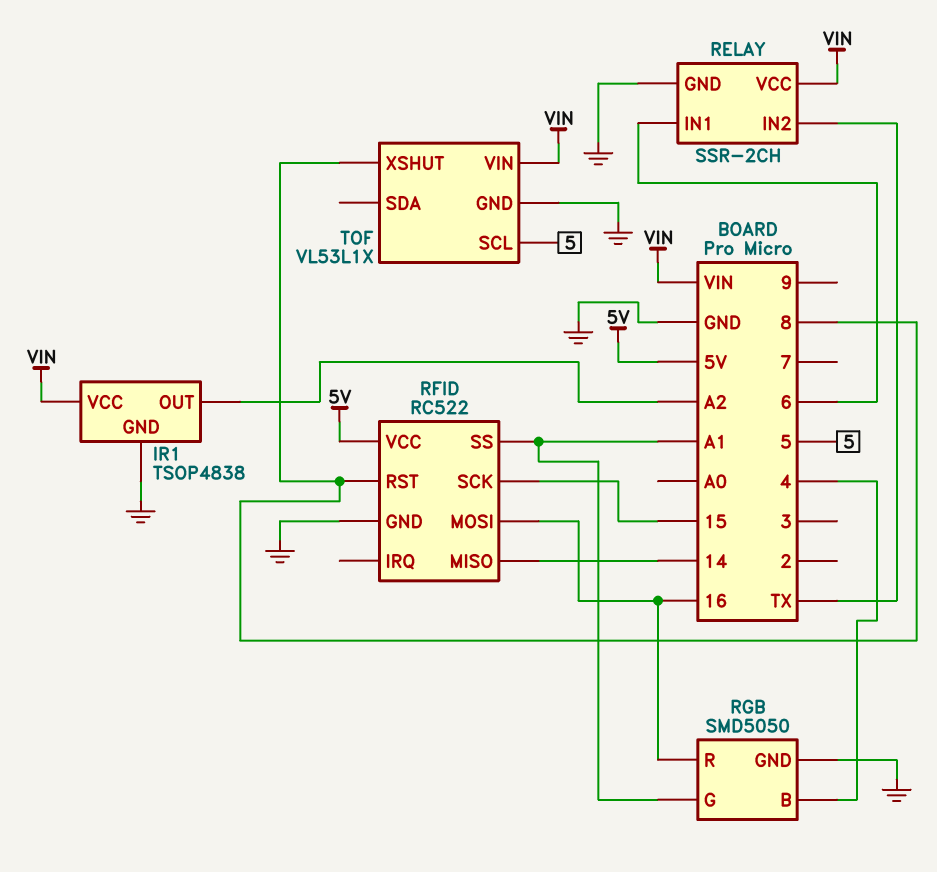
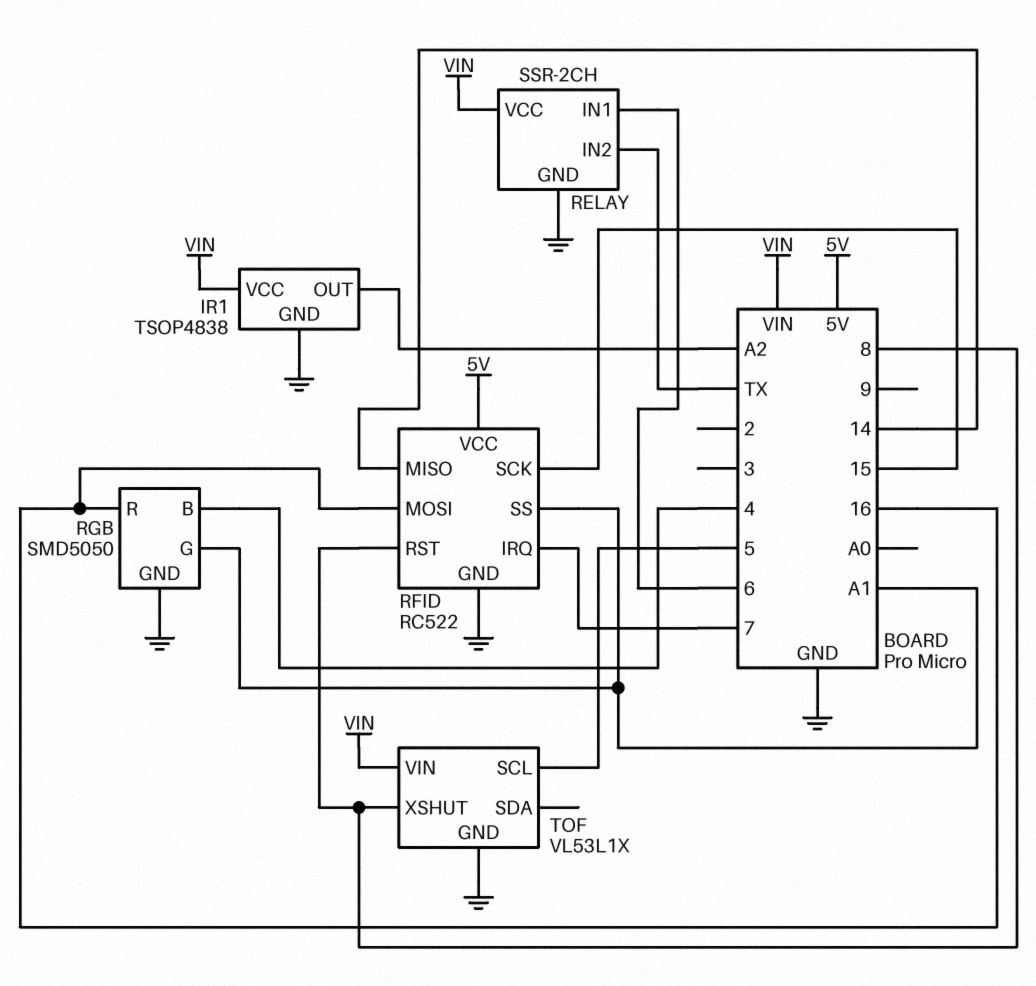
RFID pin IRQ: none -> 7

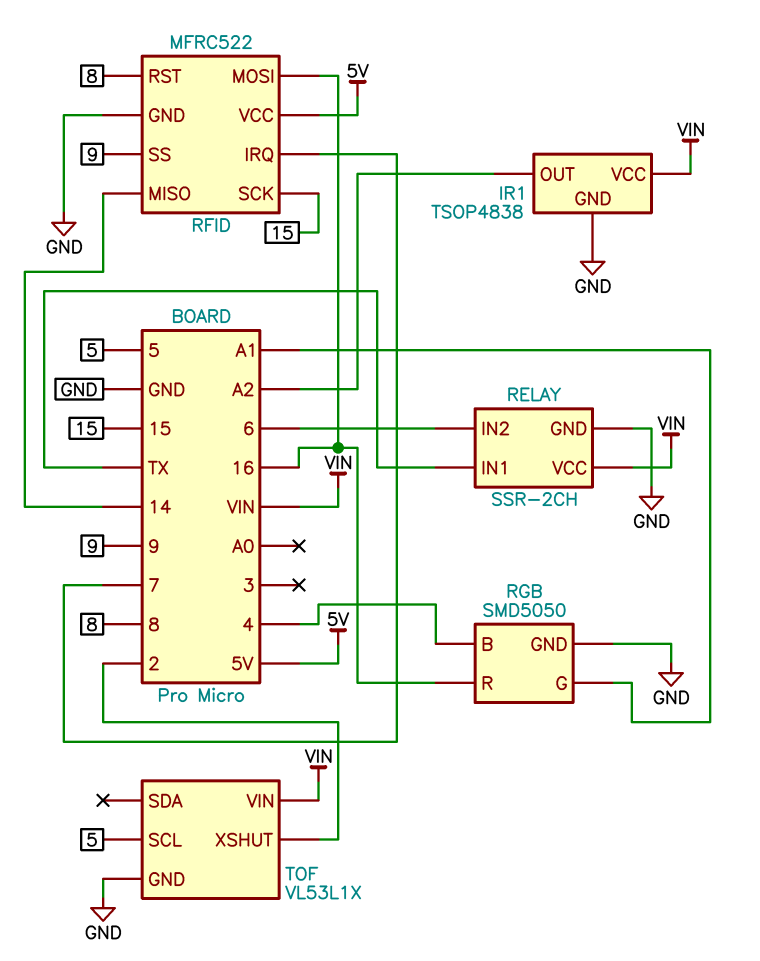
RELAY pin IN1: 6 -> TX
RELAY pin IN2: TX -> 6
RFID: RC522 -> MFRC522
RFID pin SS: A1 -> 9
TOF pin XSHUT: 8 -> 2

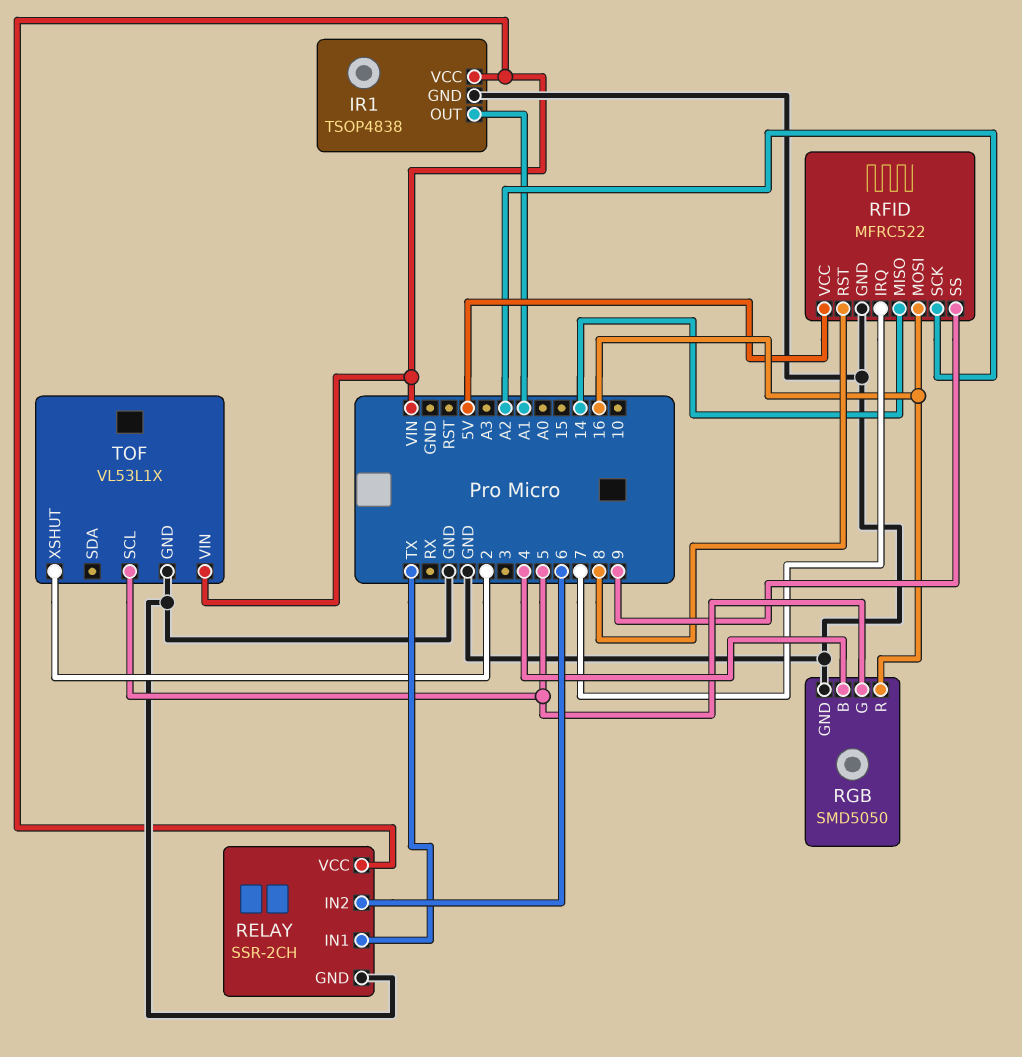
IR1 pin OUT: A2 -> A1
RFID pin SCK: 15 -> A2
RGB pin G: A1 -> 5

